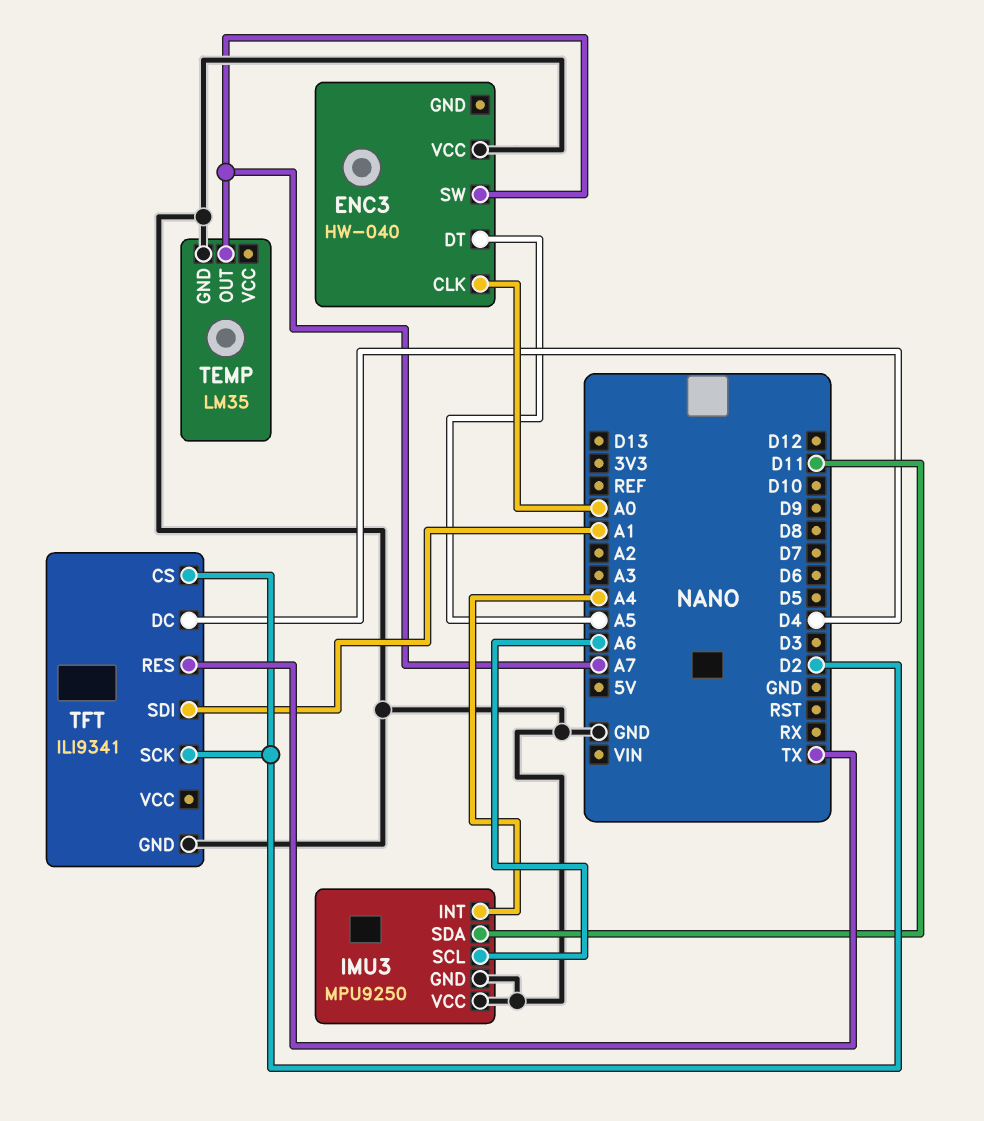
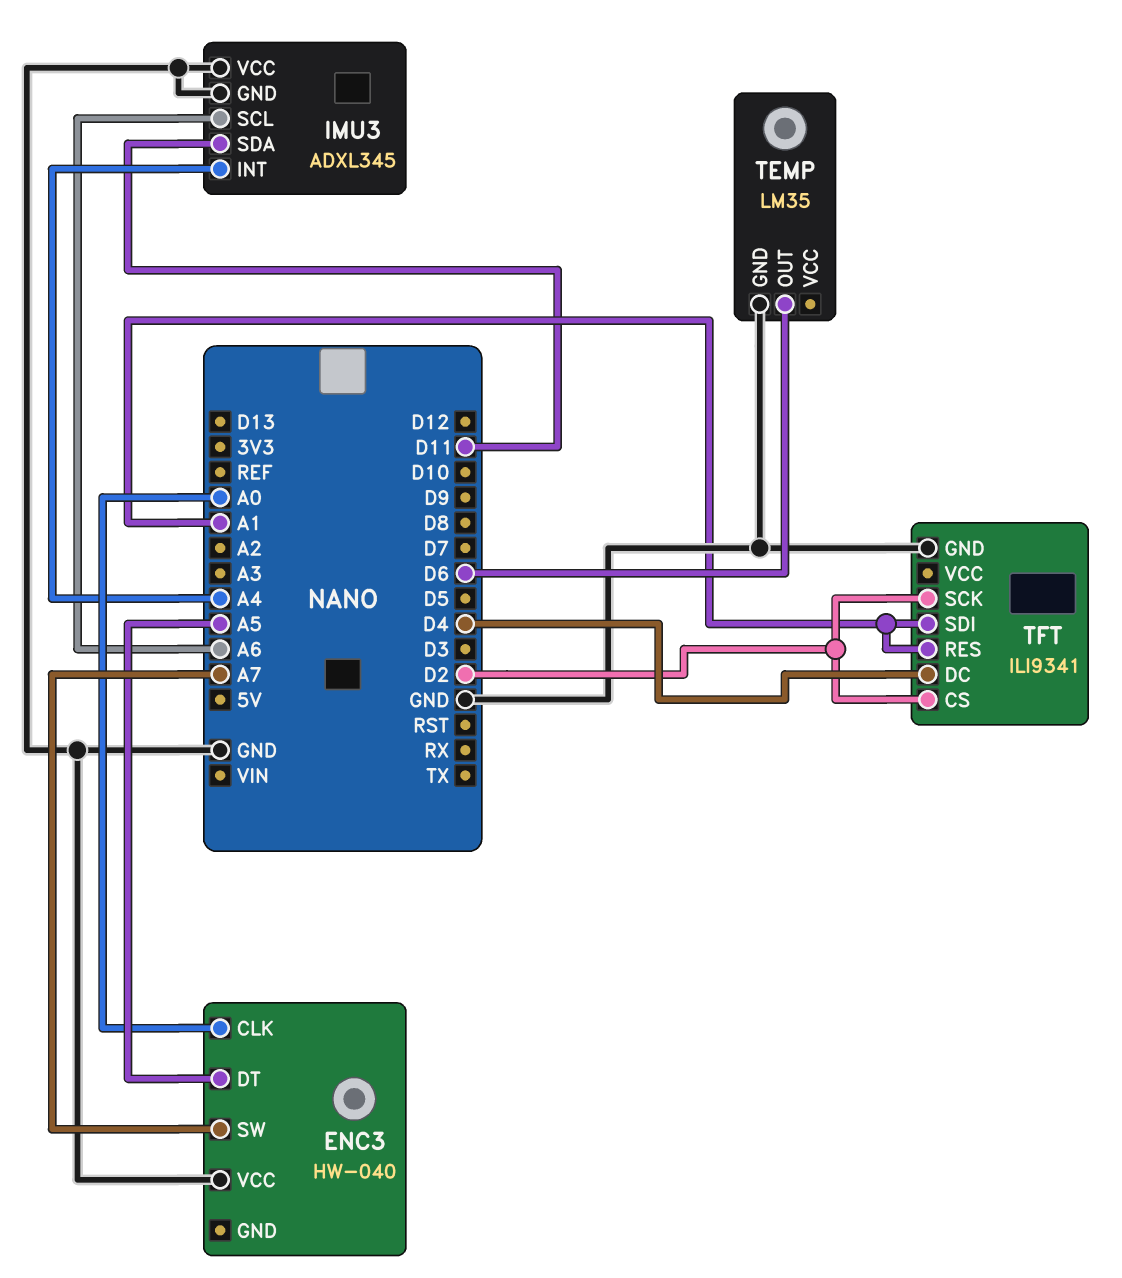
IMU3: MPU9250 -> ADXL345
TEMP pin OUT: A7 -> D6
TFT pin RES: TX -> A1

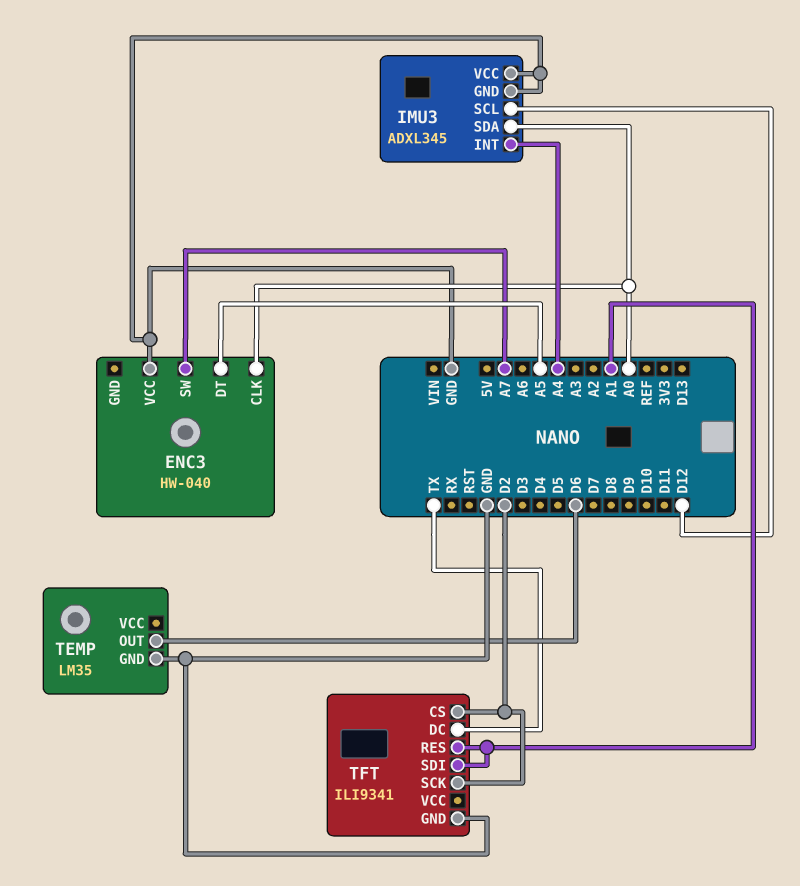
IMU3 pin SCL: A6 -> D12
IMU3 pin SDA: D11 -> A0
TFT pin DC: D4 -> TX

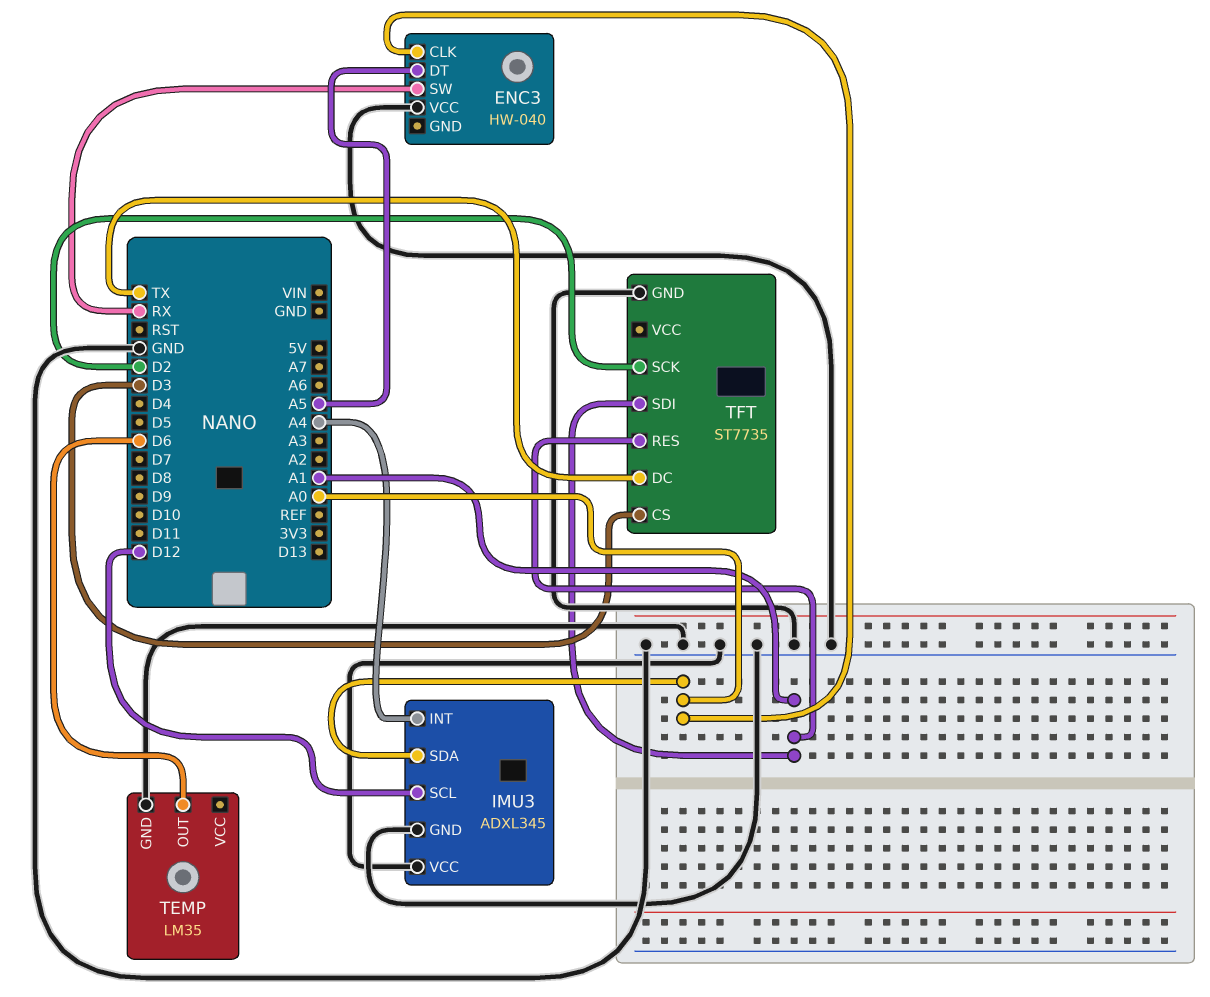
ENC3 pin SW: A7 -> RX
TFT: ILI9341 -> ST7735
TFT pin CS: D2 -> D3

